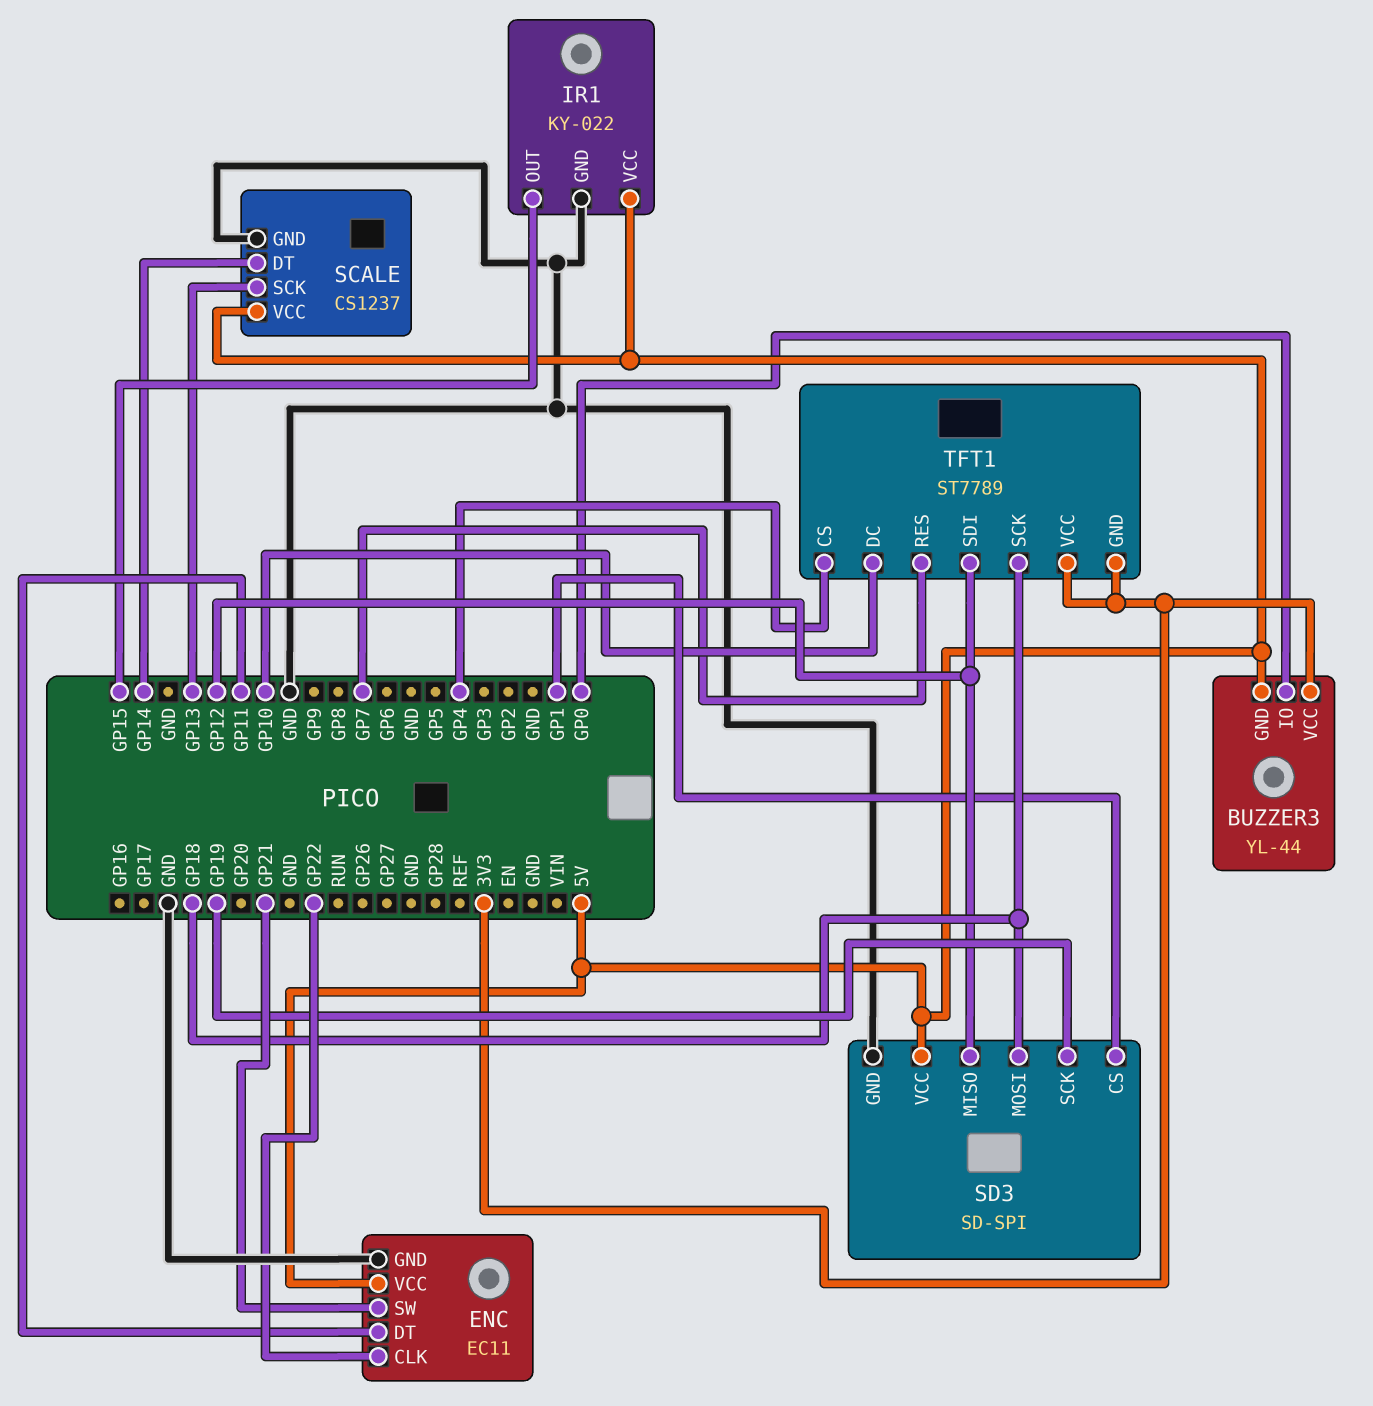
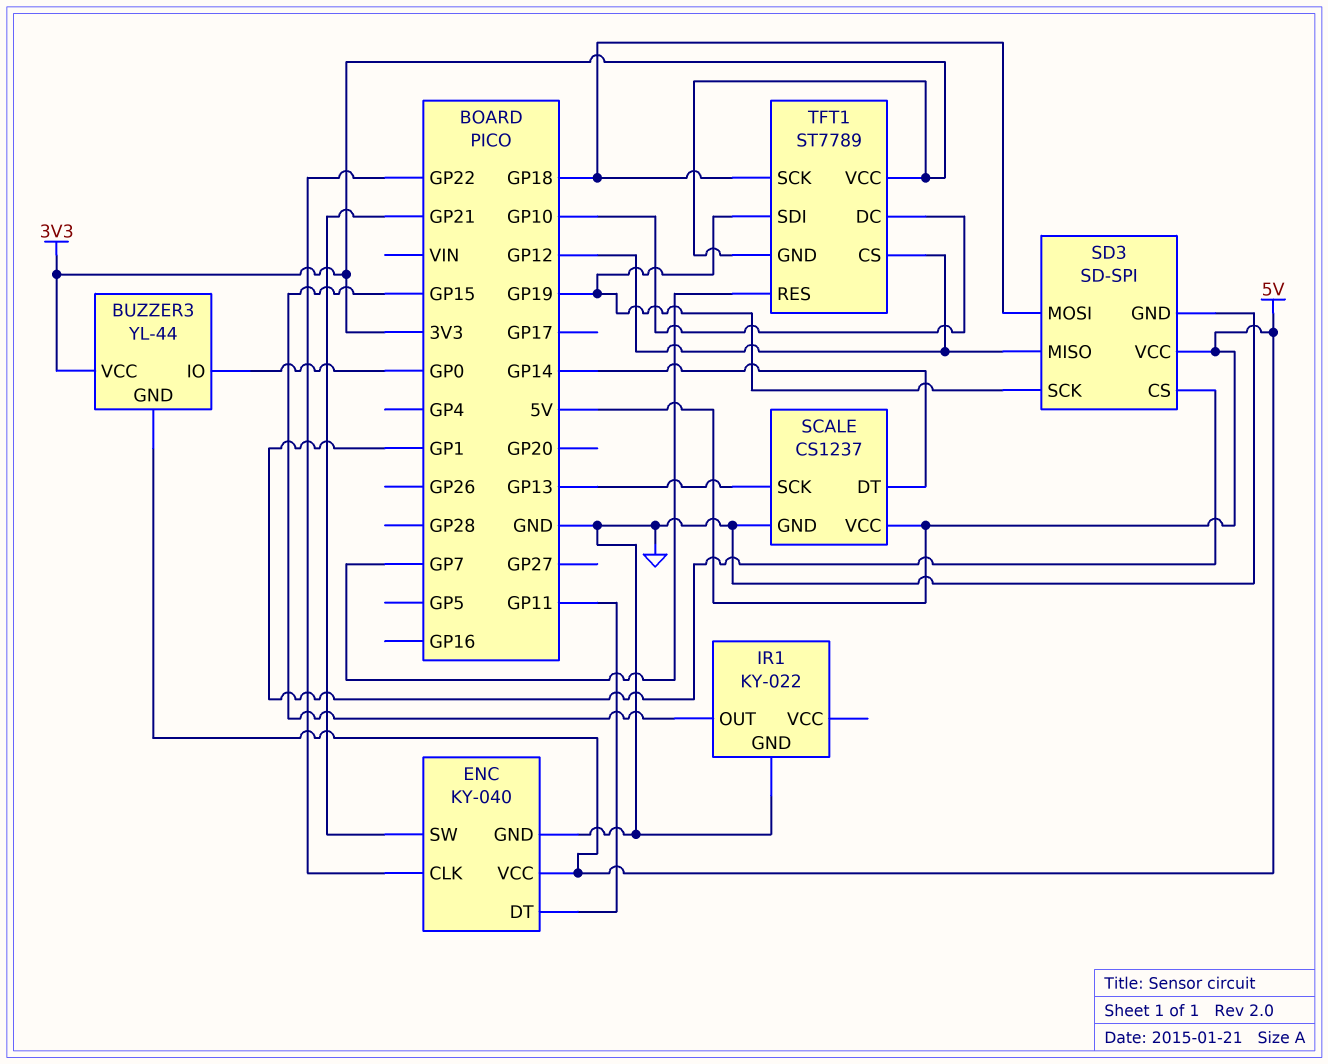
ENC: EC11 -> KY-040
IR1 pin VCC: 5V -> none
TFT1 pin CS: GP4 -> GP12
TFT1 pin SDI: GP12 -> GP19

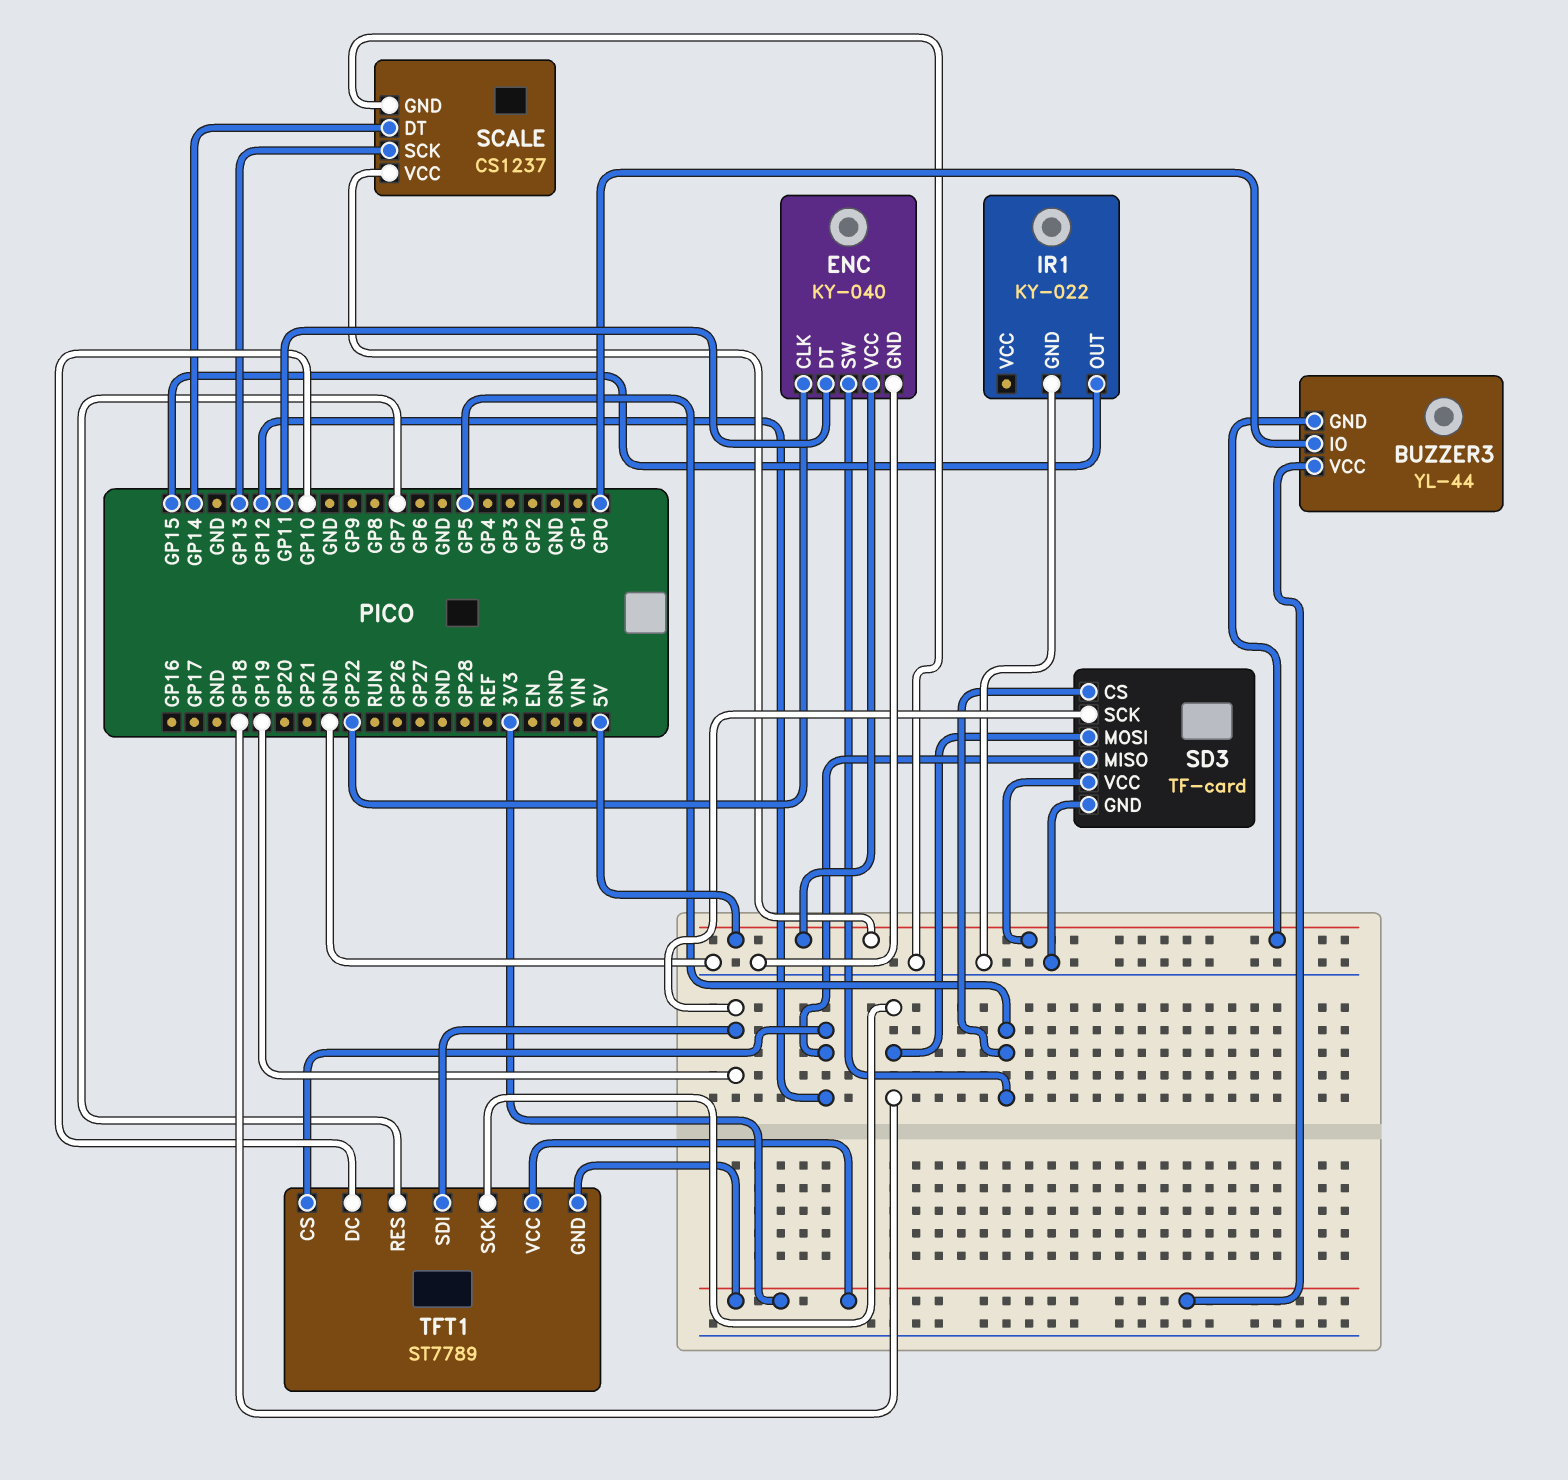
ENC pin SW: GP21 -> GP5
SD3: SD-SPI -> TF-card
SD3 pin CS: GP1 -> GP5

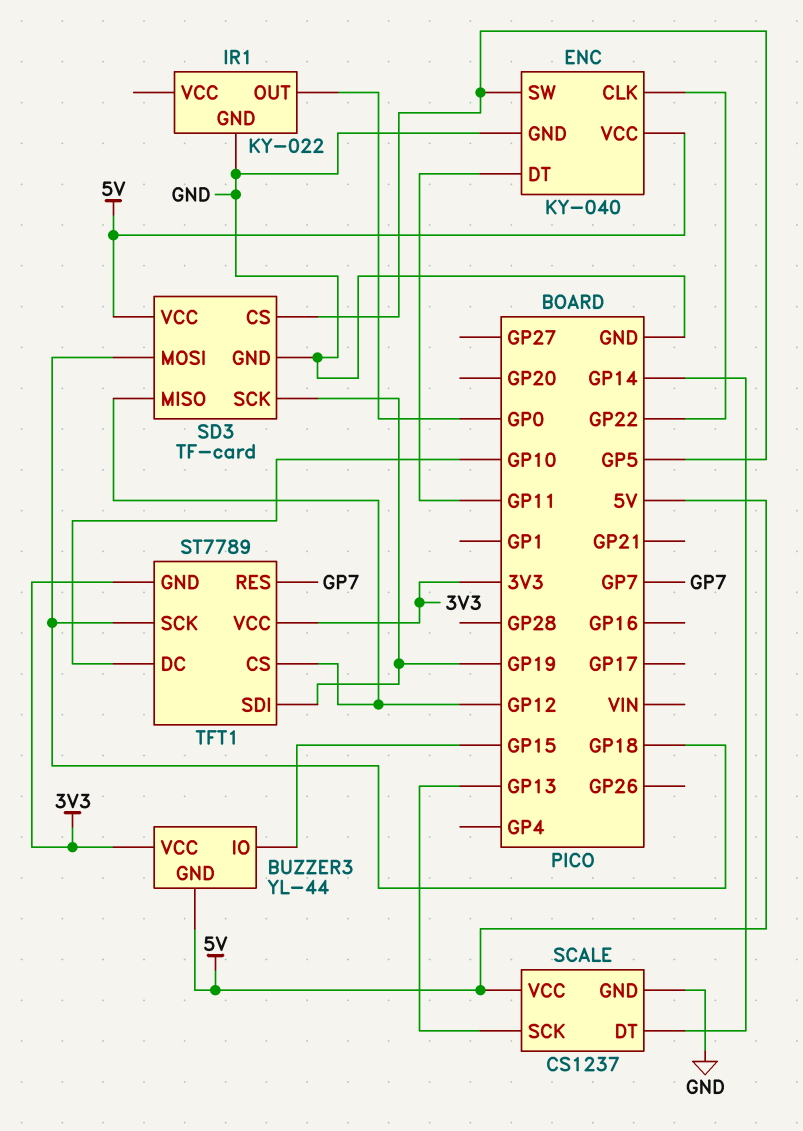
BUZZER3 pin IO: GP0 -> GP15
IR1 pin OUT: GP15 -> GP0

